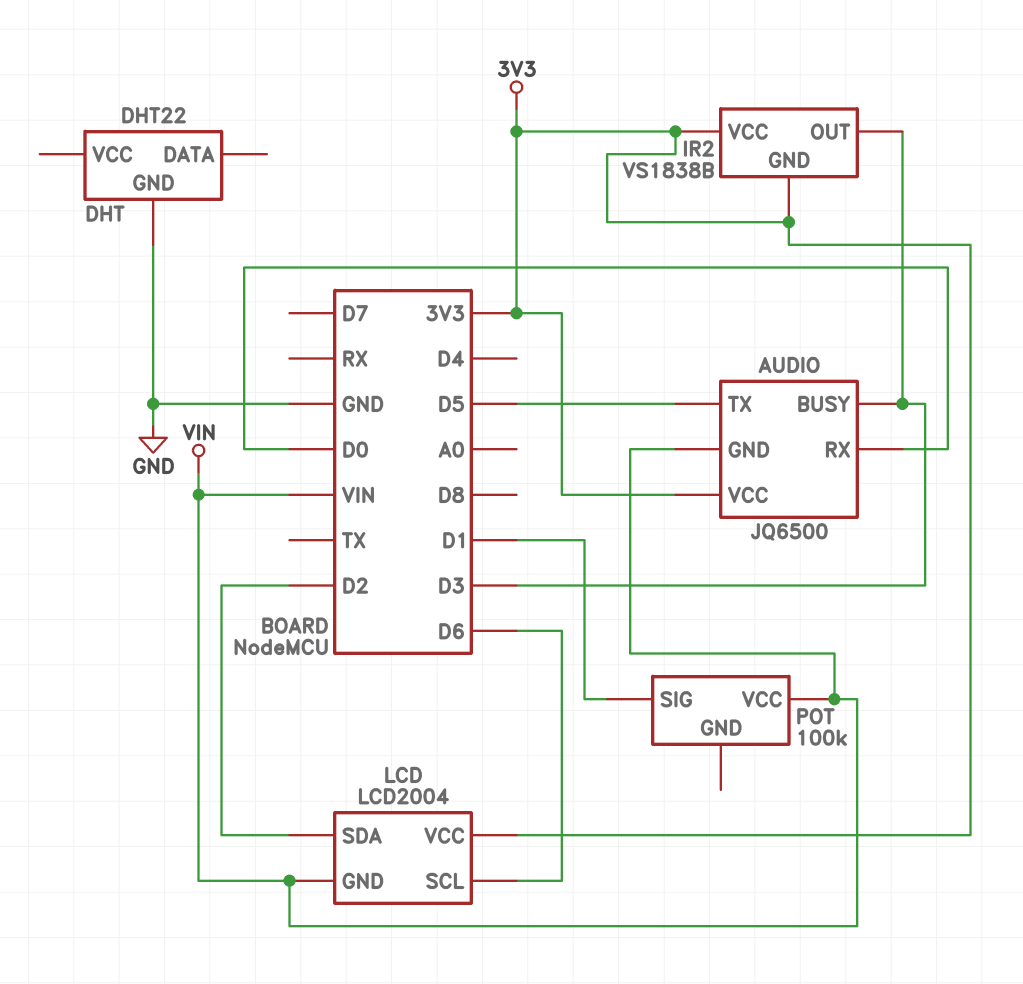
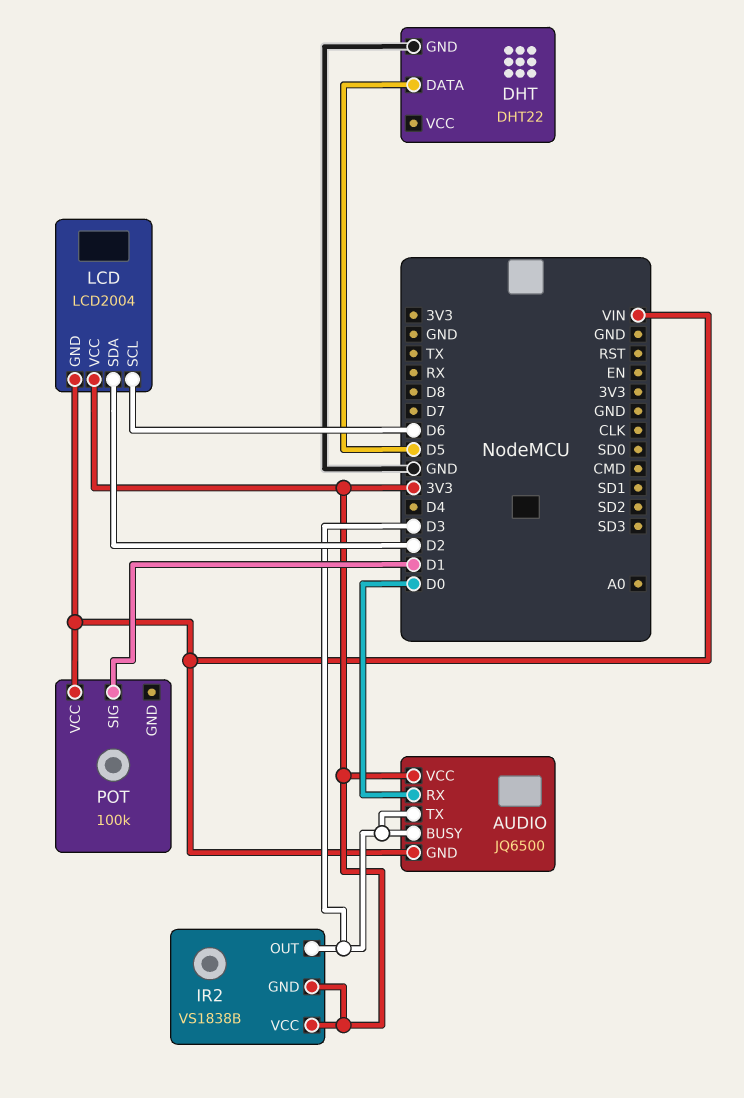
AUDIO pin TX: D5 -> D3
DHT pin DATA: none -> D5

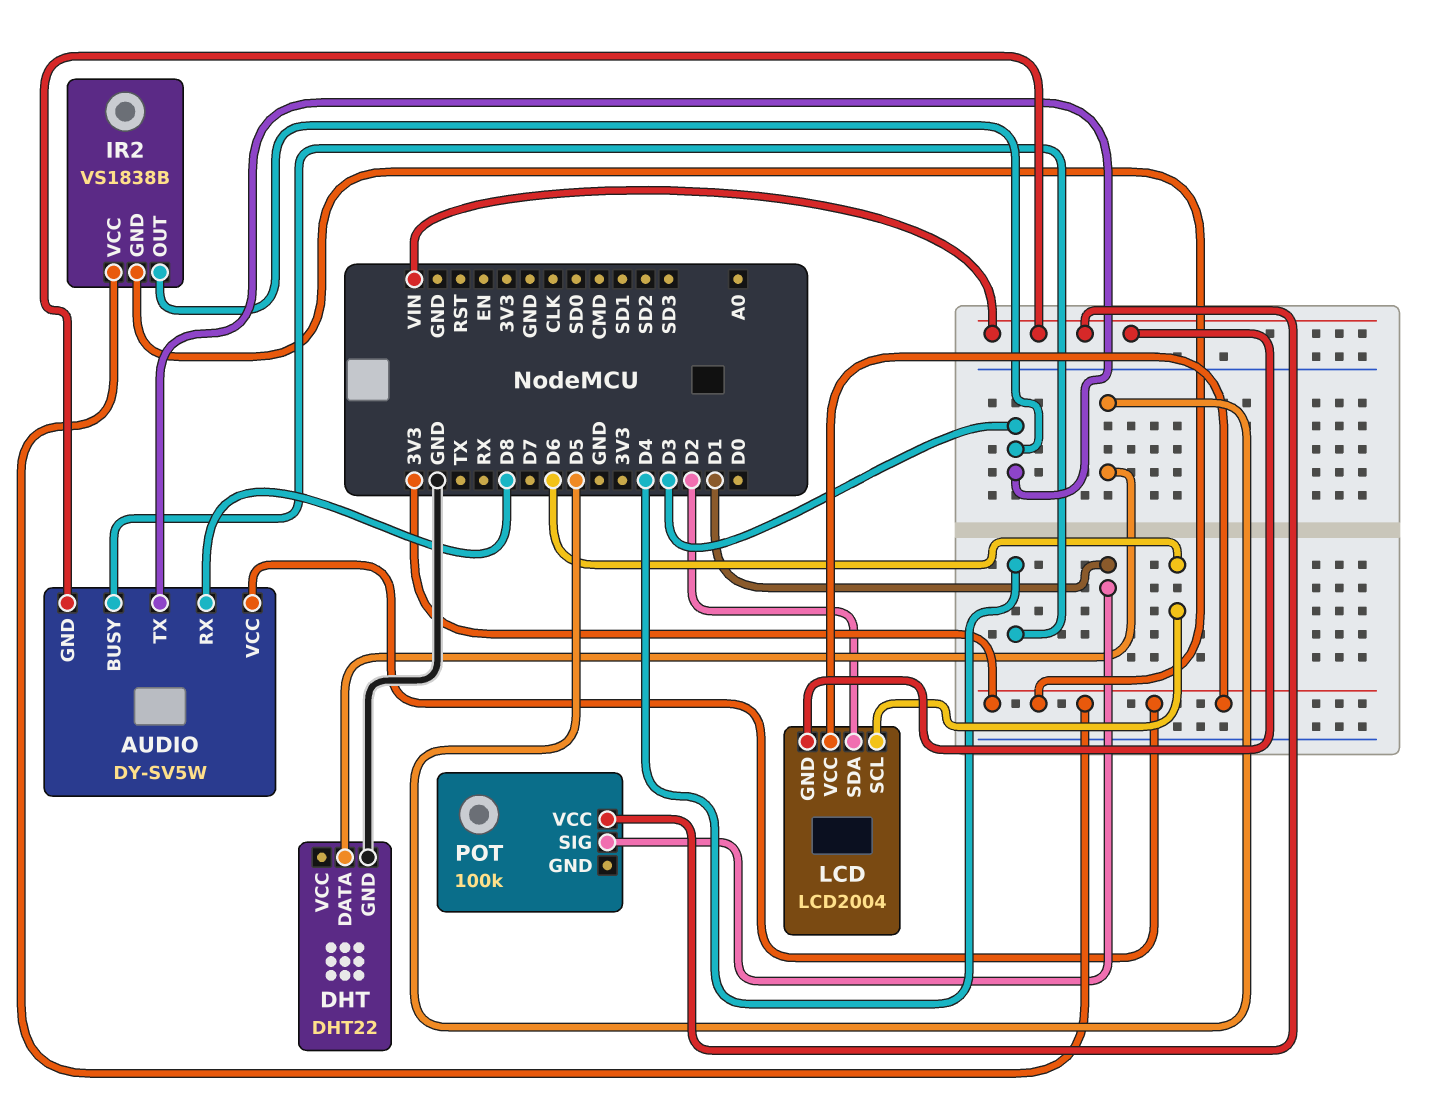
AUDIO: JQ6500 -> DY-SV5W
AUDIO pin BUSY: D3 -> D4
AUDIO pin RX: D0 -> D8

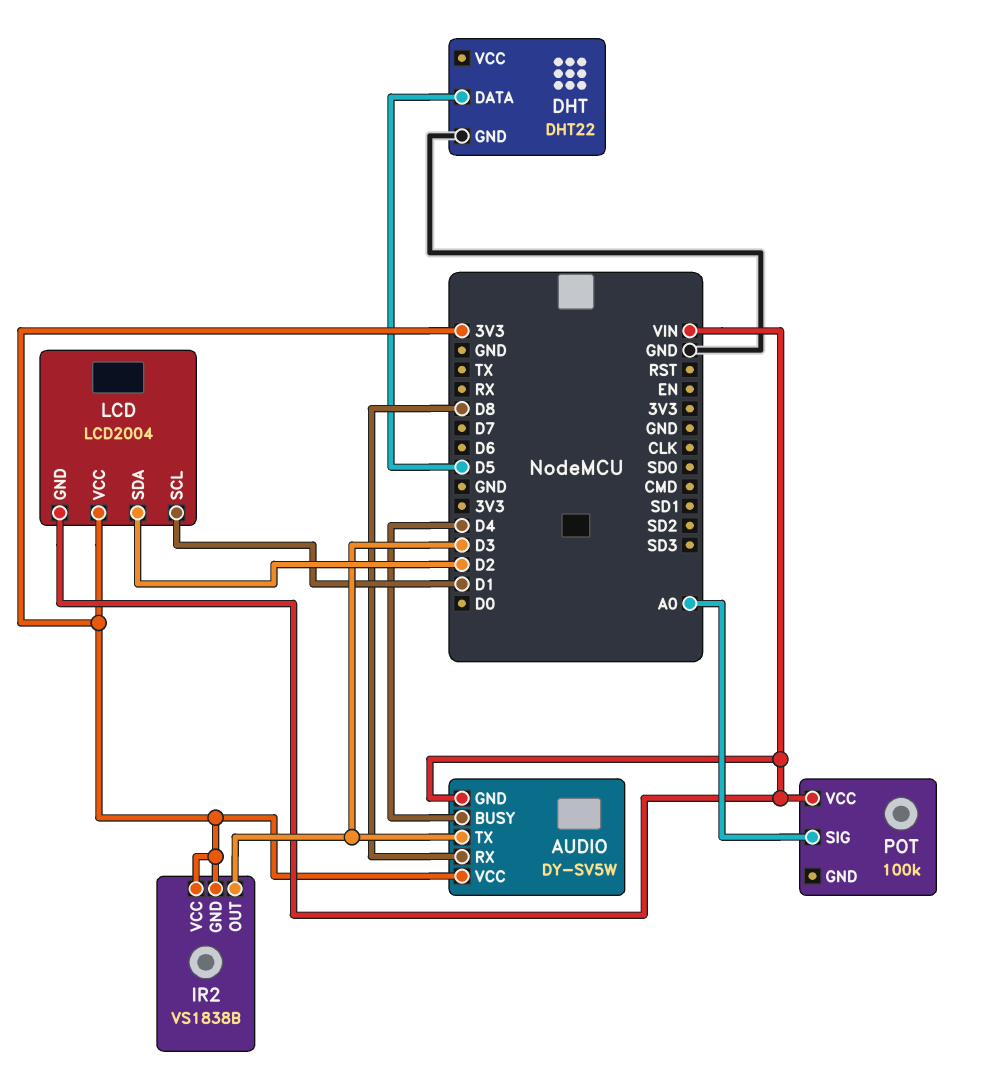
LCD pin SCL: D6 -> D1
POT pin SIG: D1 -> A0

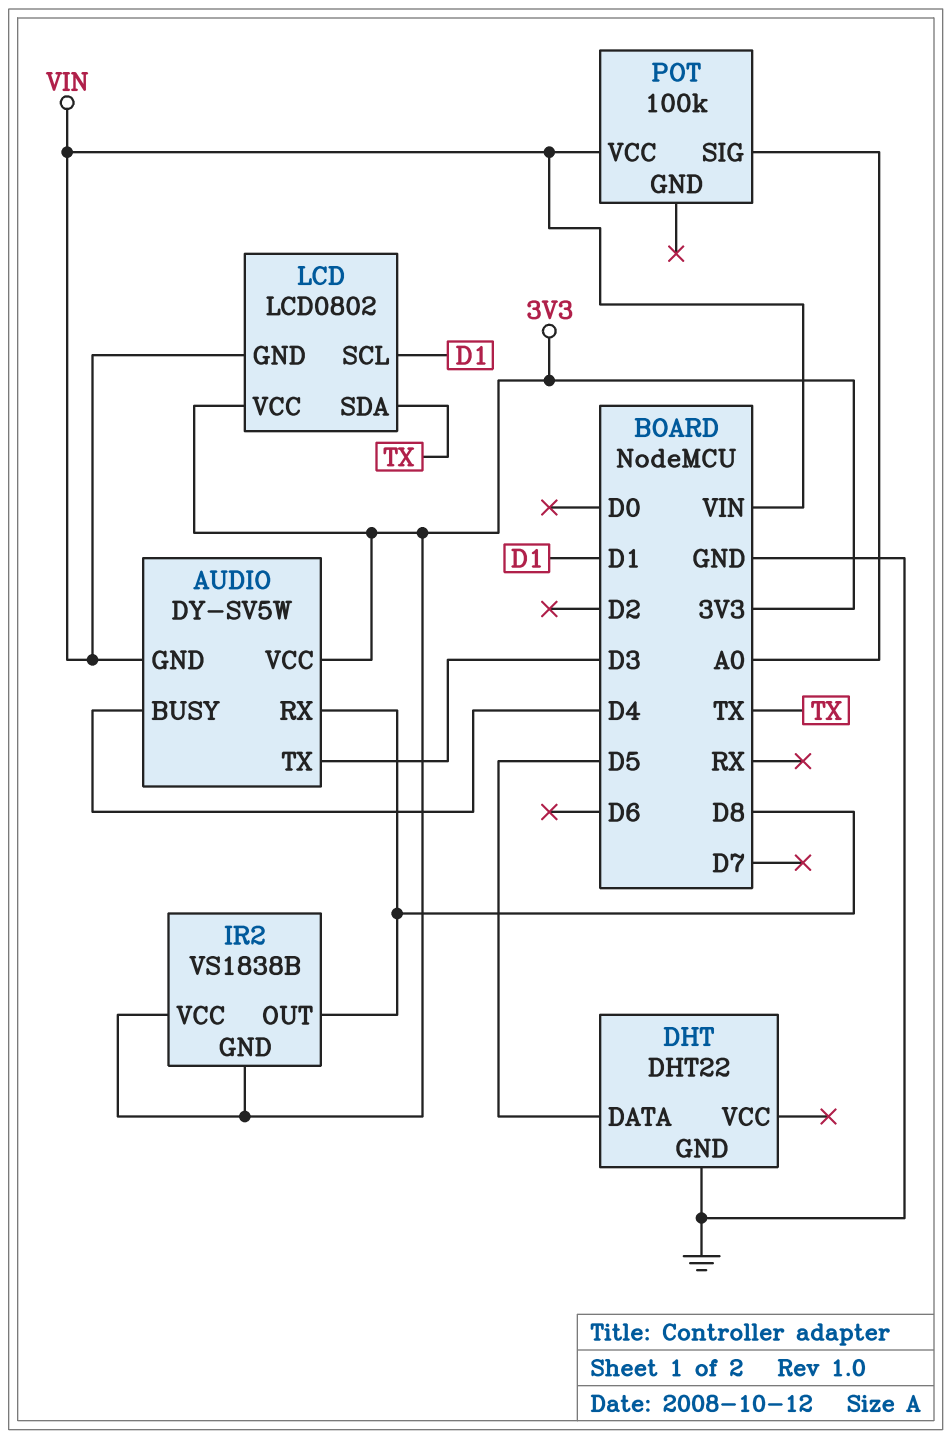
IR2 pin OUT: D3 -> D8
LCD: LCD2004 -> LCD0802
LCD pin SDA: D2 -> TX

